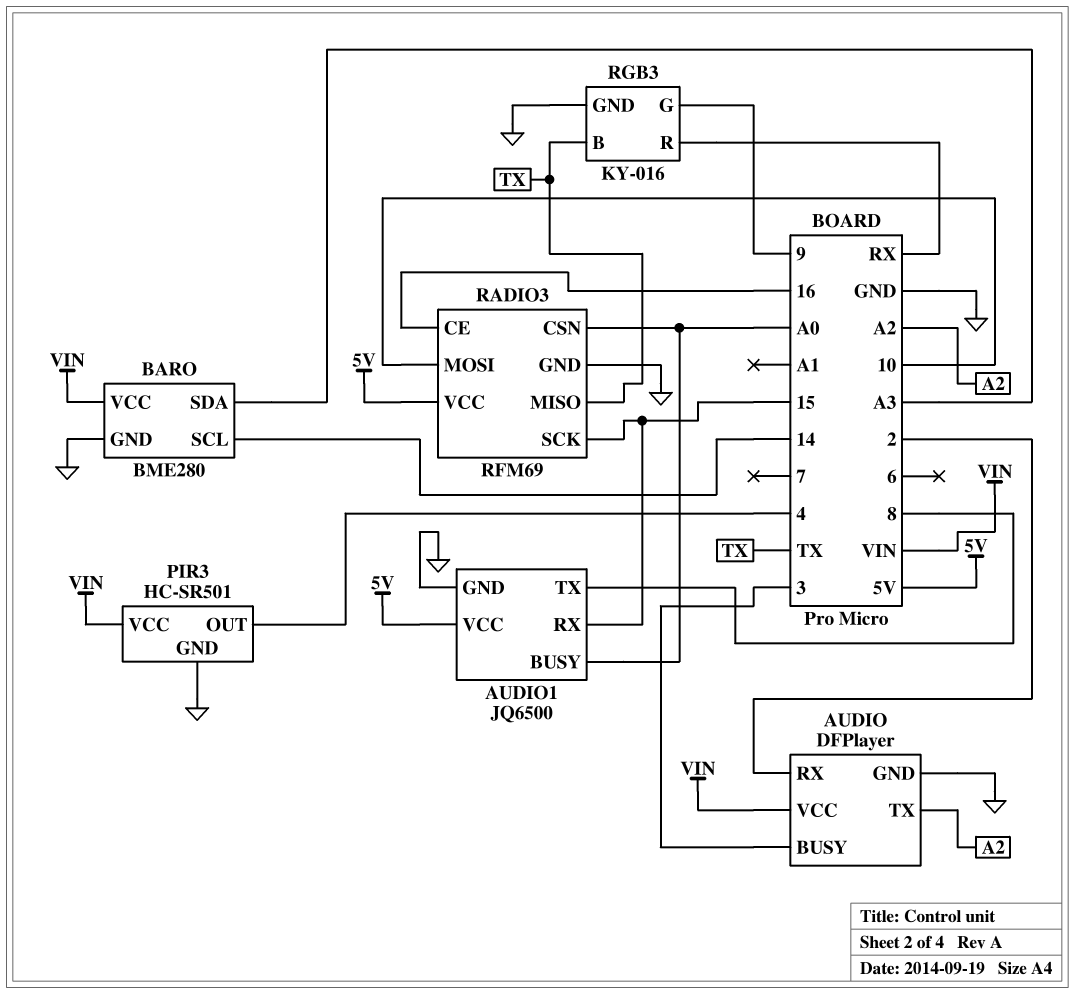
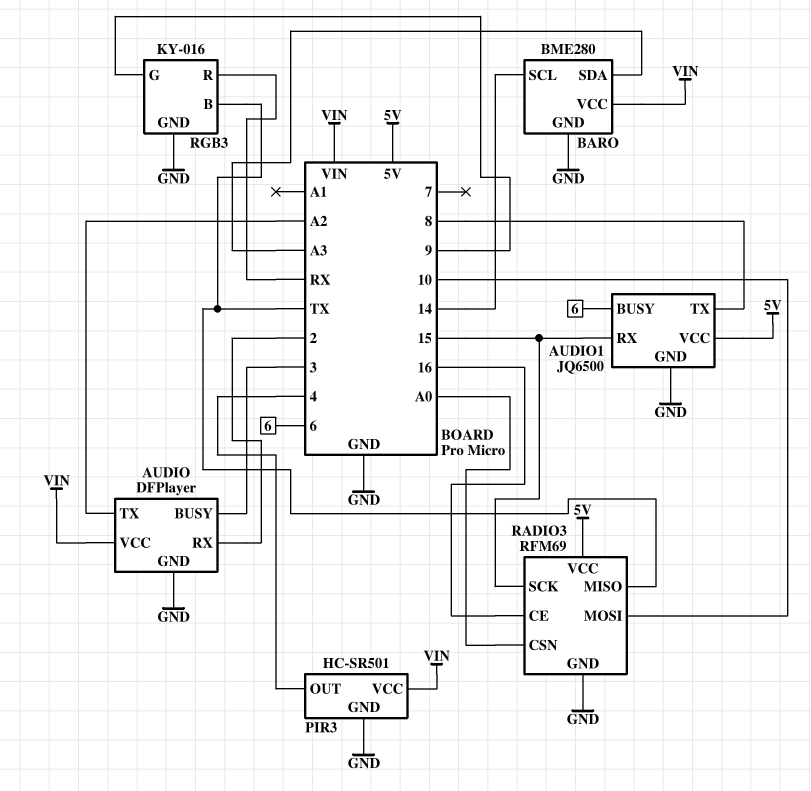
AUDIO1 pin BUSY: A0 -> 6

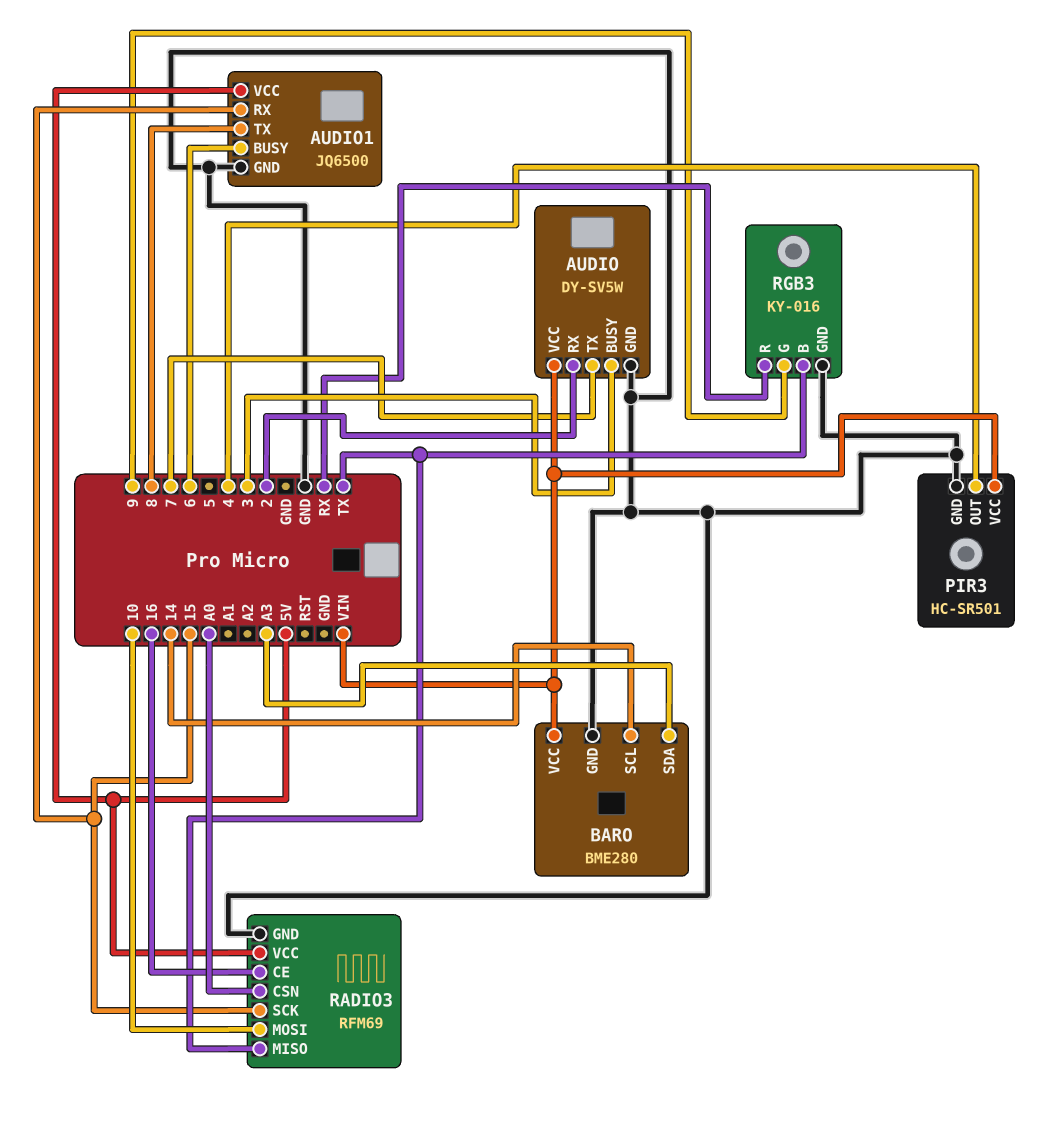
AUDIO: DFPlayer -> DY-SV5W
AUDIO pin TX: A2 -> 7

